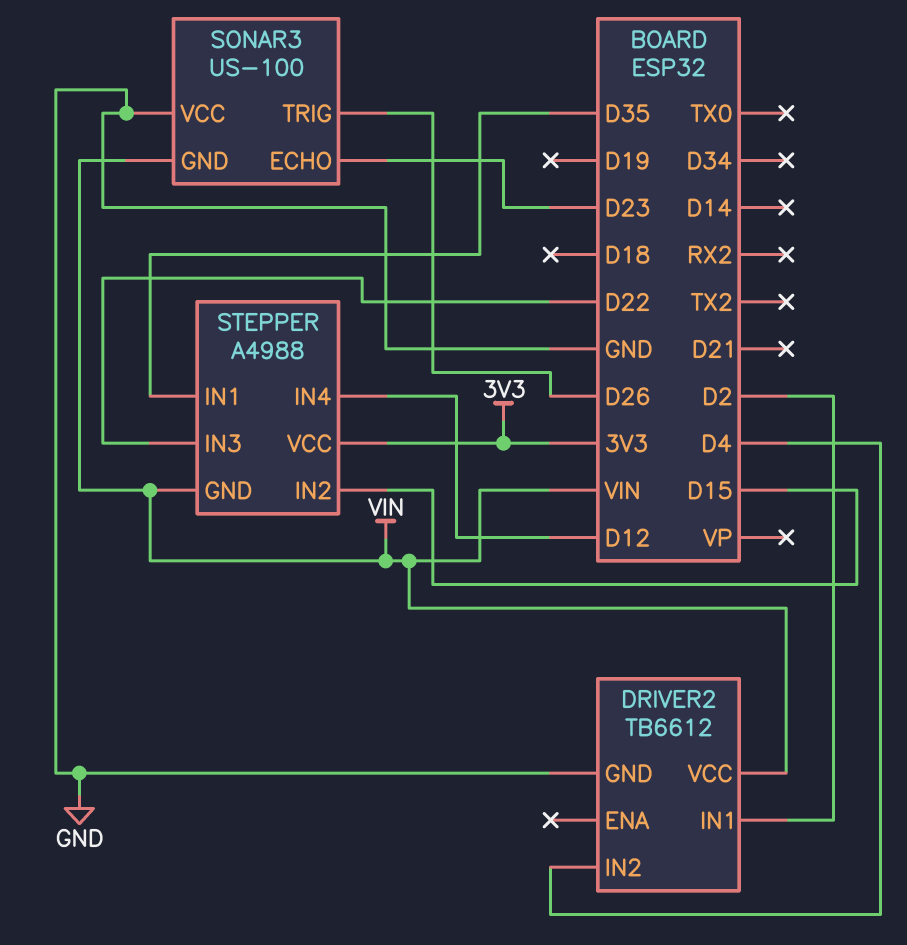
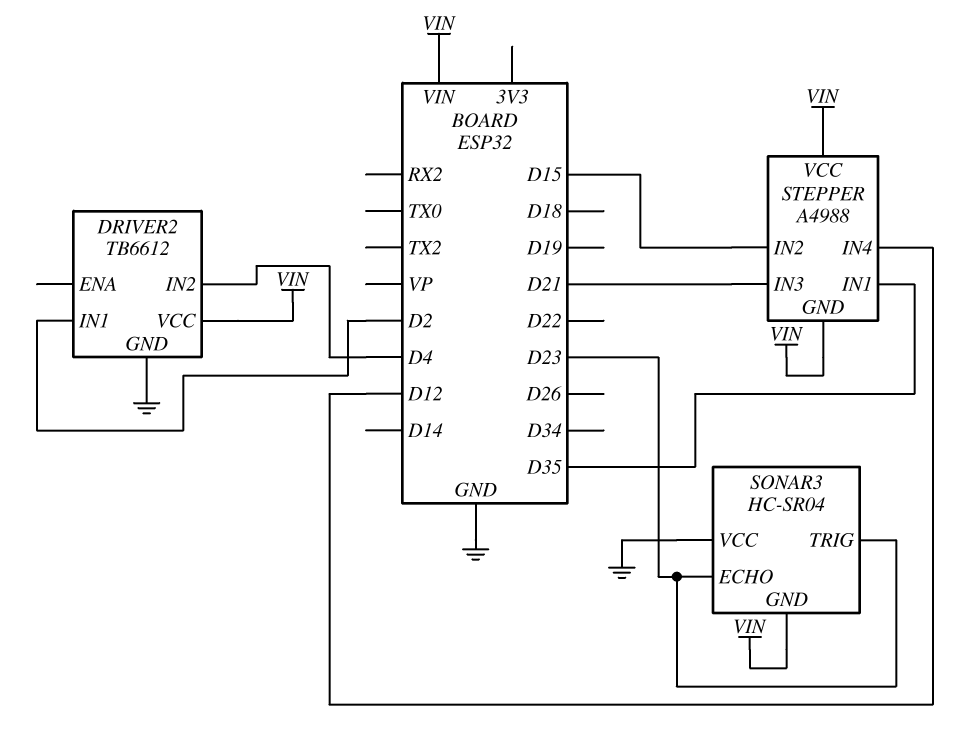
SONAR3: US-100 -> HC-SR04
SONAR3 pin TRIG: D26 -> D23
STEPPER pin IN3: D22 -> D21
STEPPER pin VCC: 3V3 -> VIN

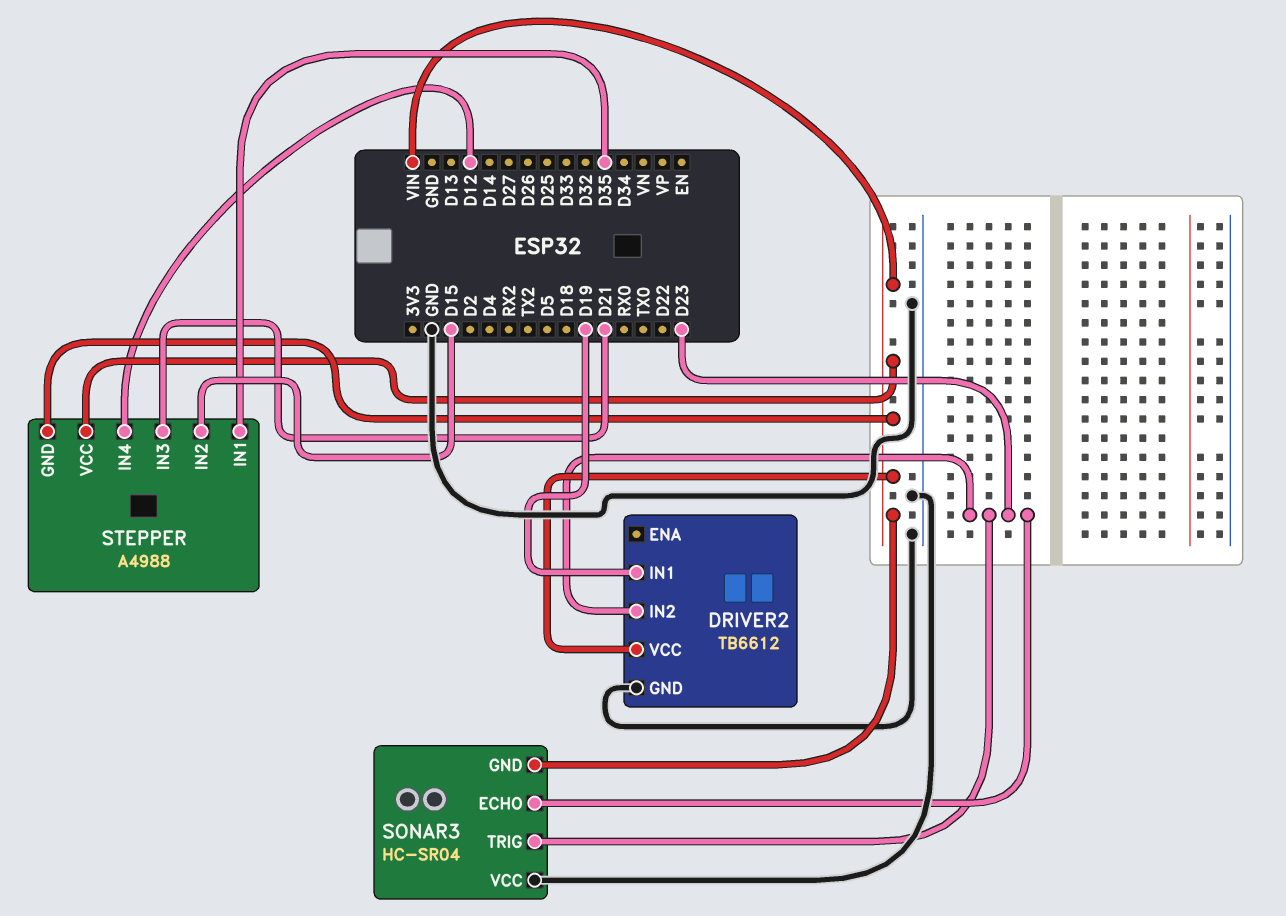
DRIVER2 pin IN1: D2 -> D19
DRIVER2 pin IN2: D4 -> D23

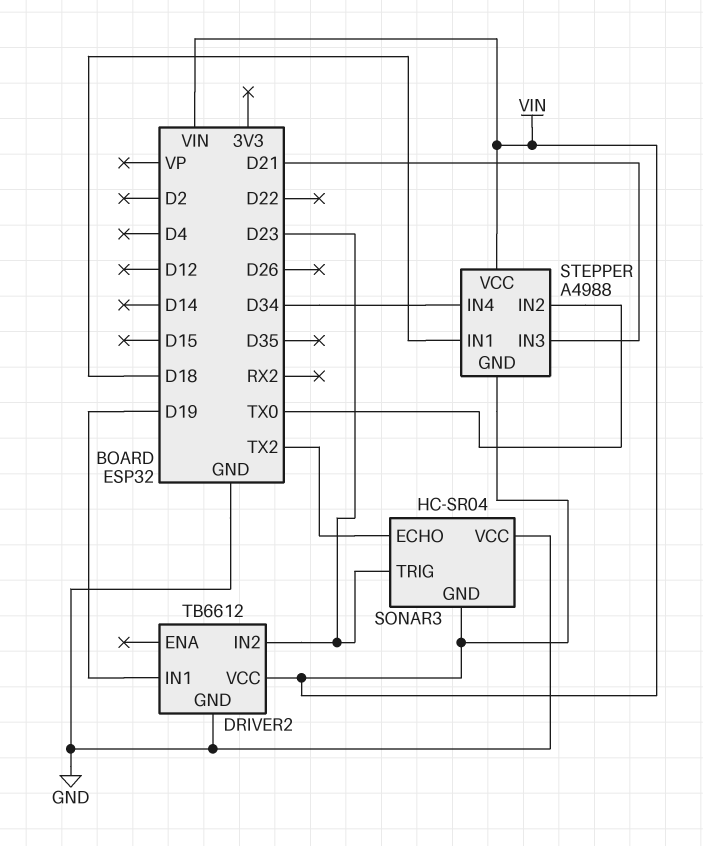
SONAR3 pin ECHO: D23 -> TX2
STEPPER pin IN1: D35 -> D18
STEPPER pin IN2: D15 -> TX0
STEPPER pin IN4: D12 -> D34

